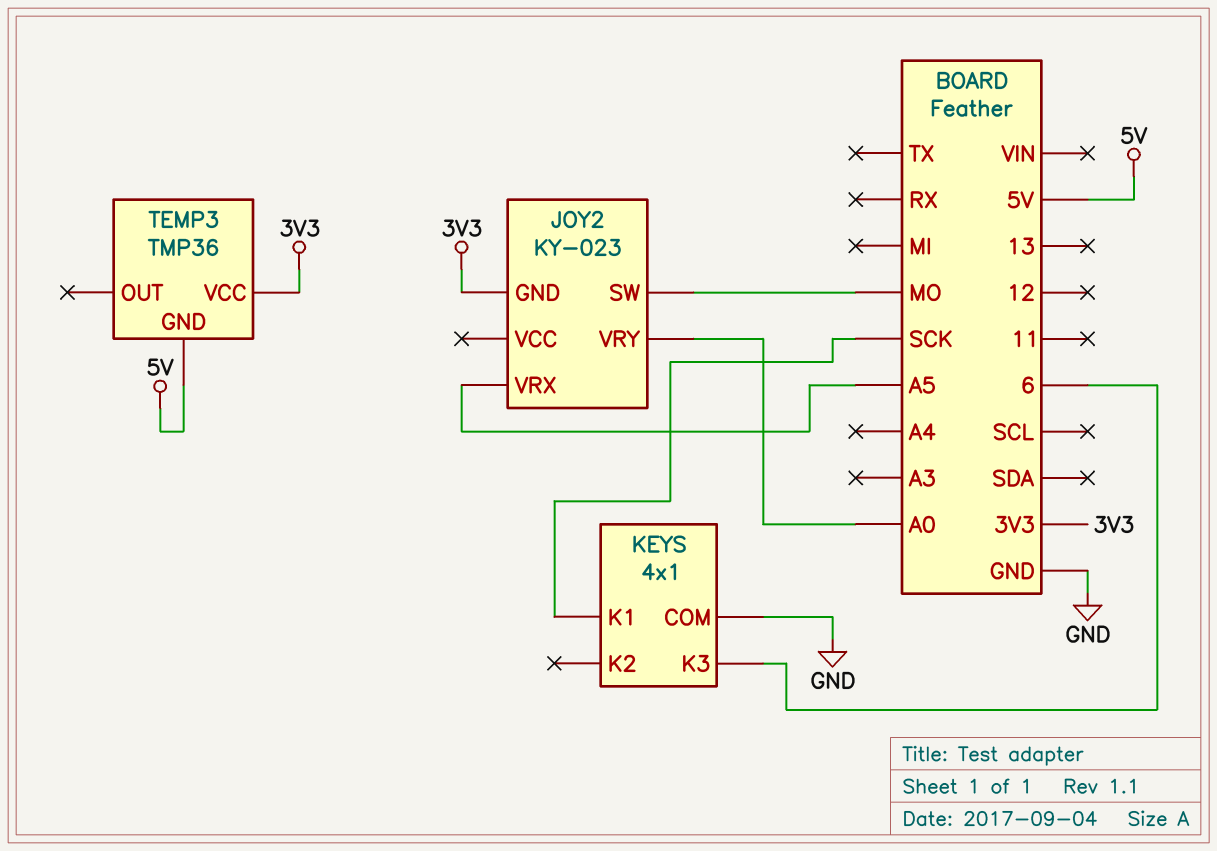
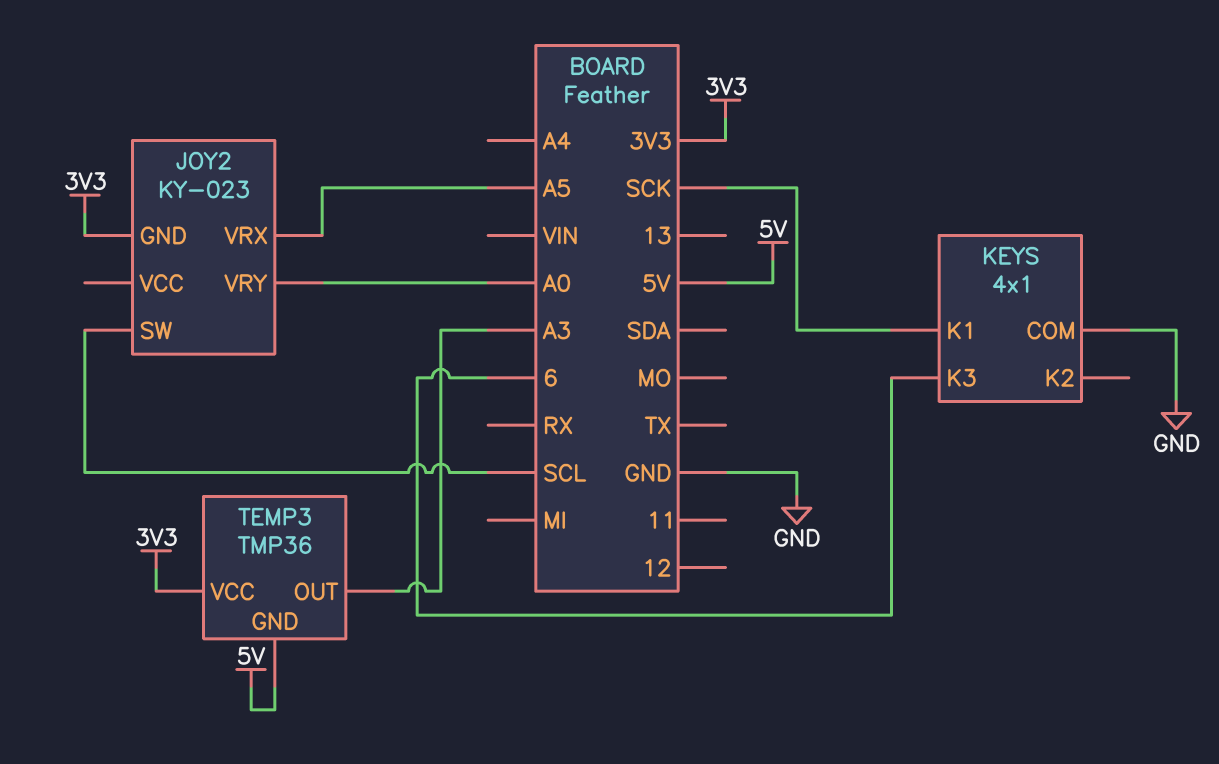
JOY2 pin SW: MO -> SCL
TEMP3 pin OUT: none -> A3

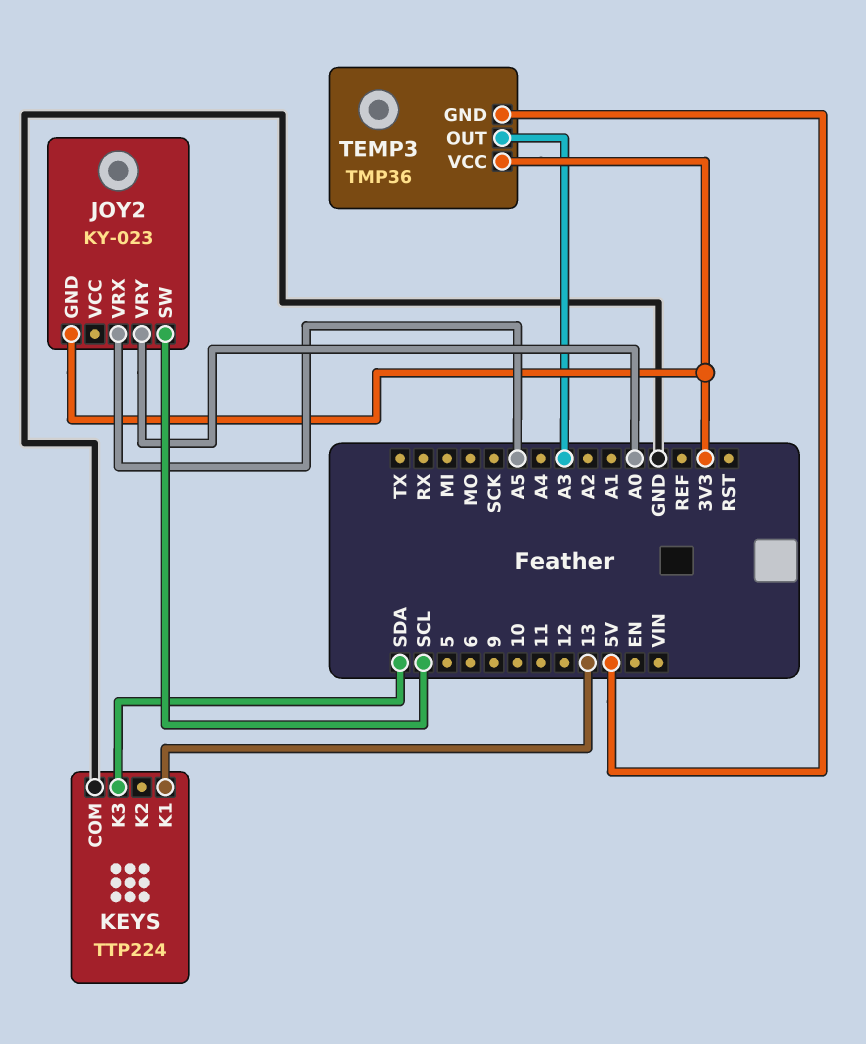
KEYS: 4x1 -> TTP224
KEYS pin K1: SCK -> 13
KEYS pin K3: 6 -> SDA

